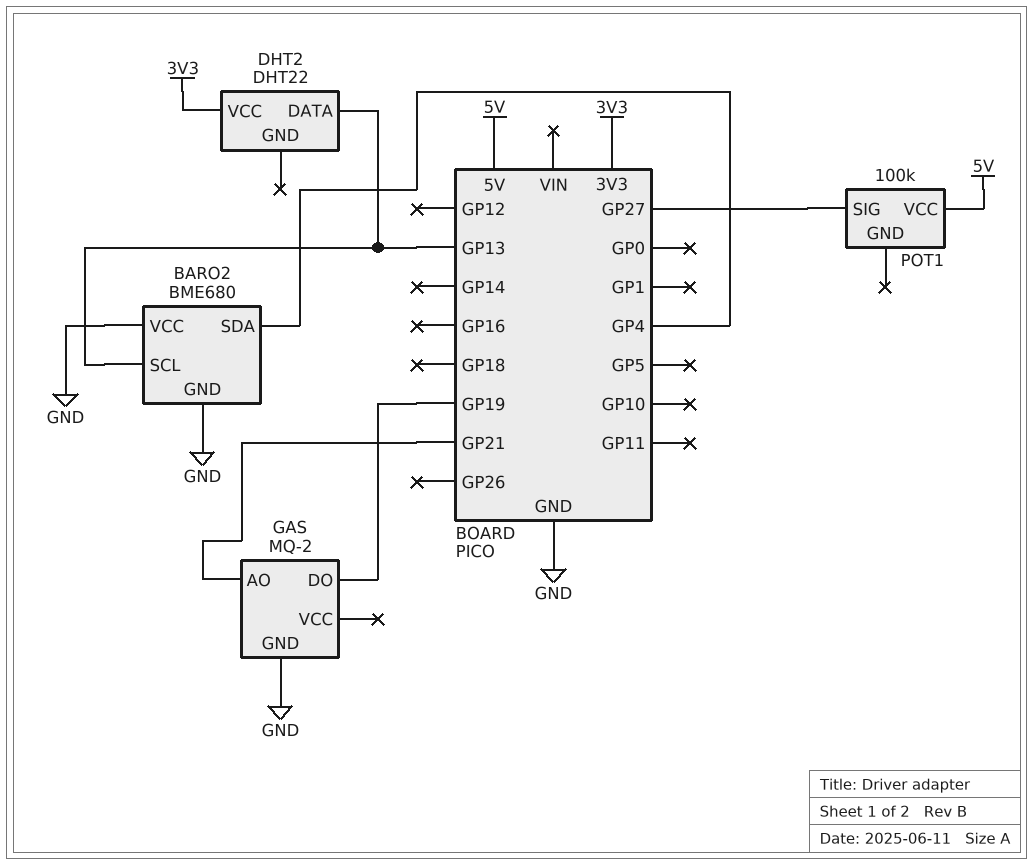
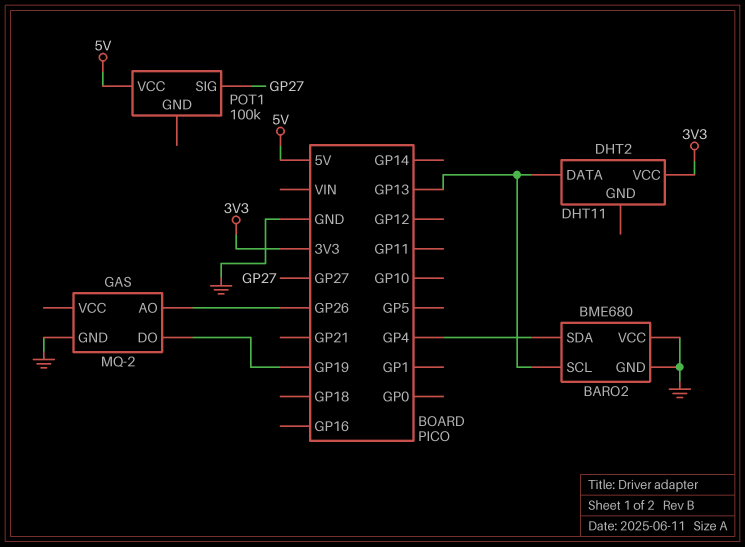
DHT2: DHT22 -> DHT11
GAS pin AO: GP21 -> GP26

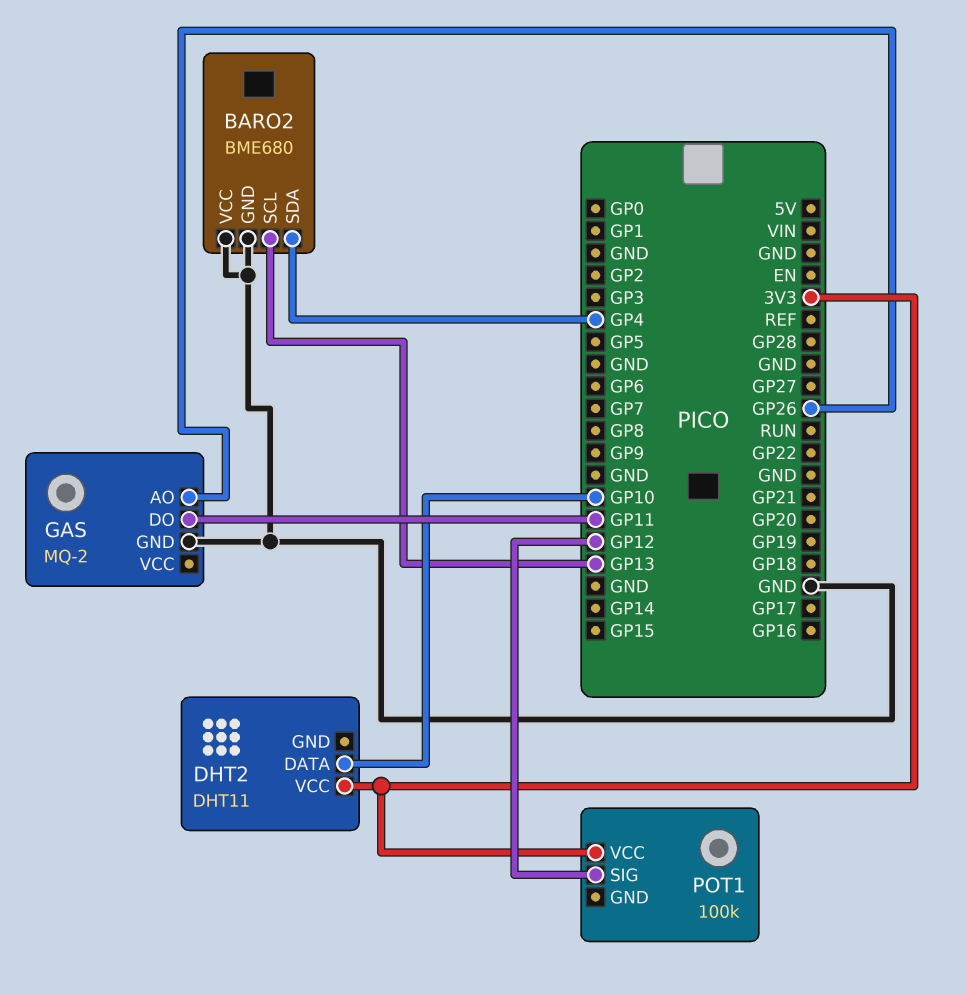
DHT2 pin DATA: GP13 -> GP10
GAS pin DO: GP19 -> GP11
POT1 pin SIG: GP27 -> GP12
POT1 pin VCC: 5V -> 3V3

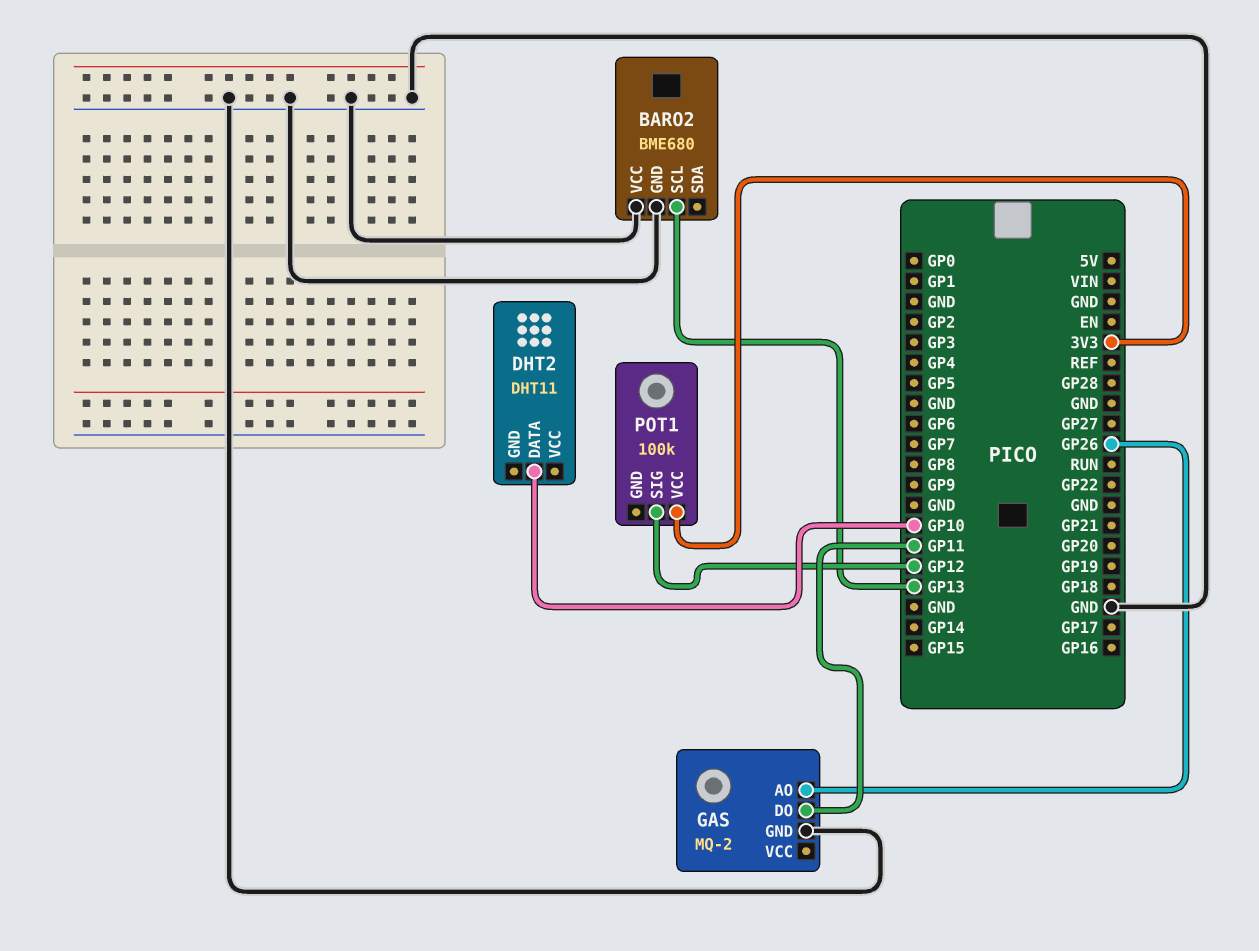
BARO2 pin SDA: GP4 -> none
DHT2 pin VCC: 3V3 -> none

